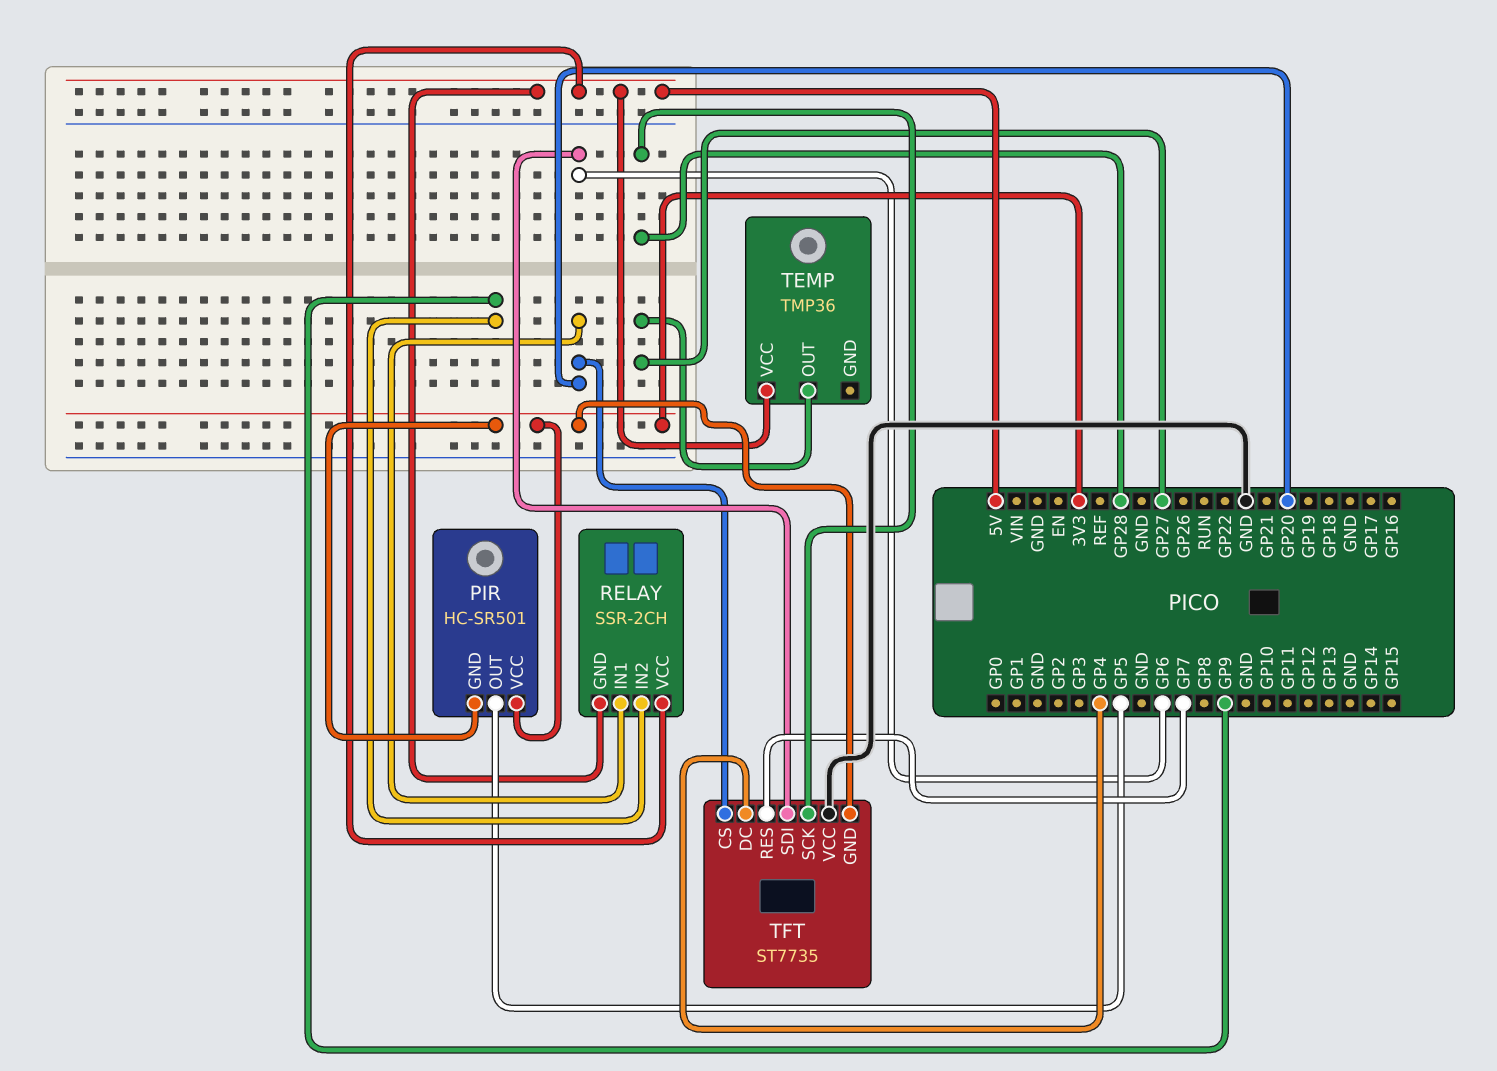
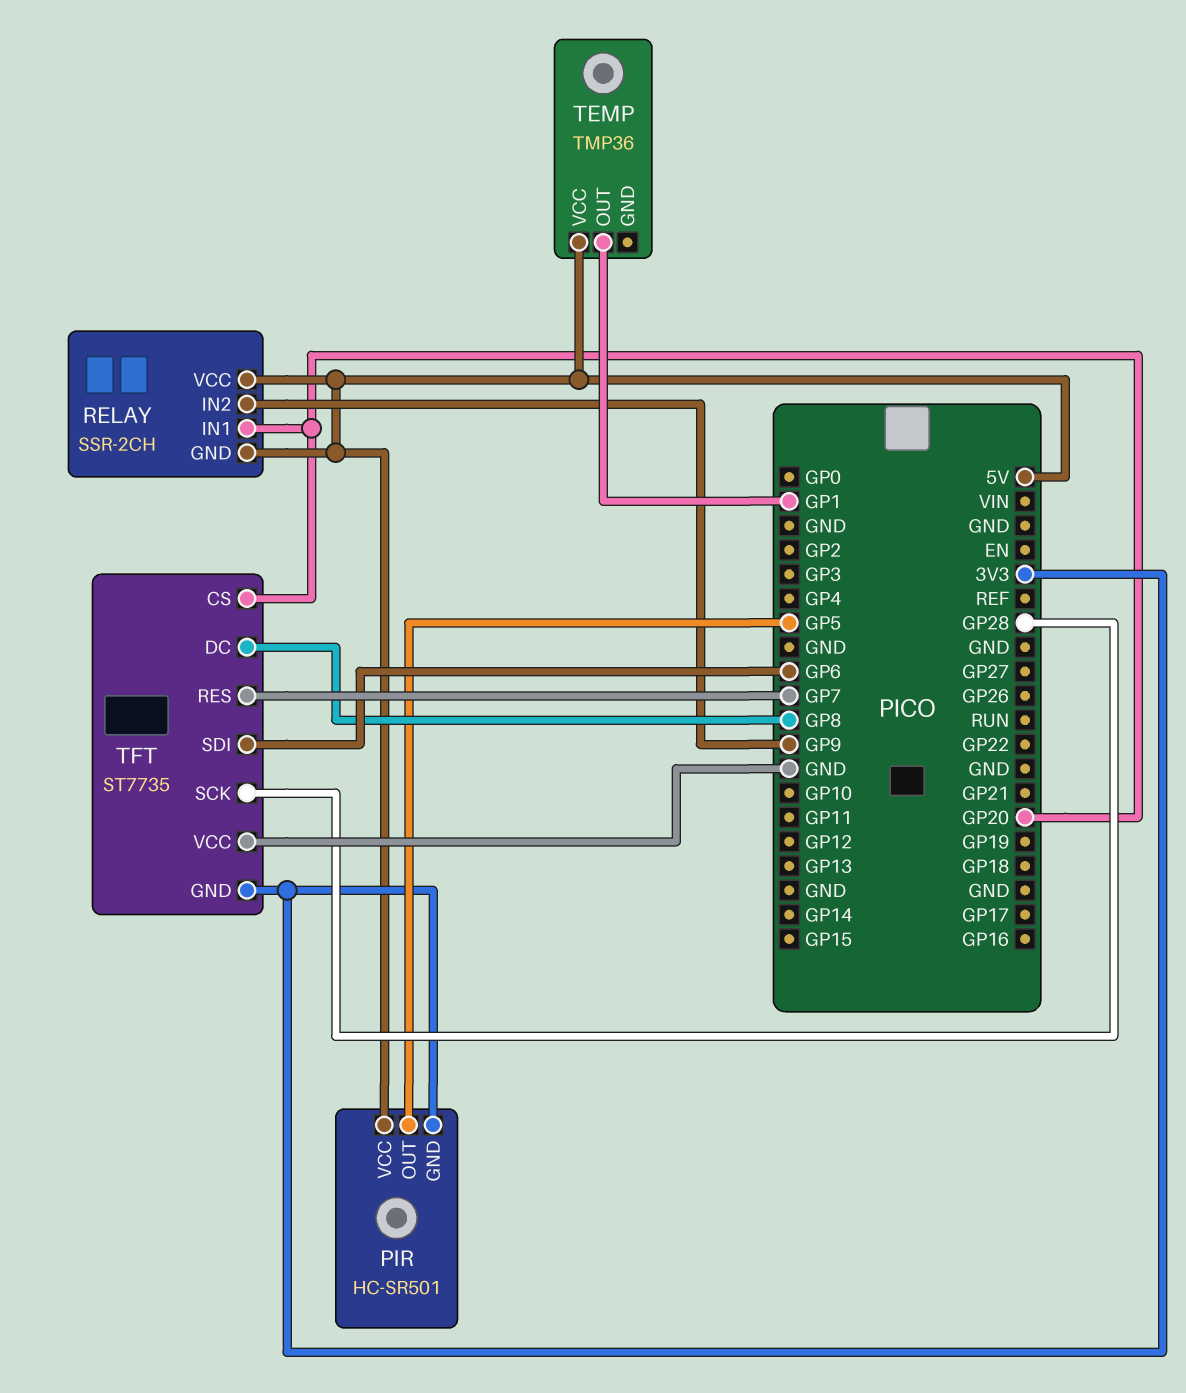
PIR pin VCC: 3V3 -> 5V
TEMP pin OUT: GP27 -> GP1
TFT pin DC: GP4 -> GP8

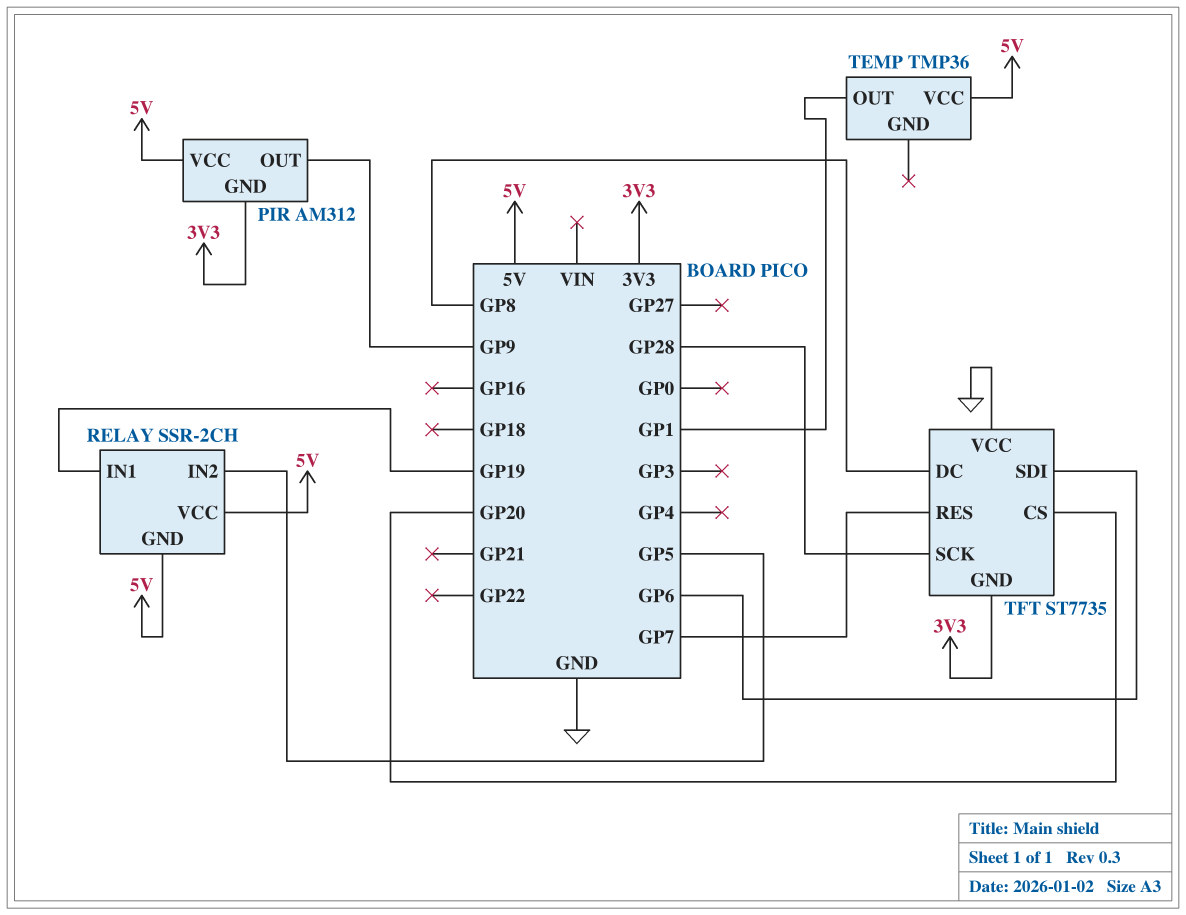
PIR: HC-SR501 -> AM312
PIR pin OUT: GP5 -> GP9
RELAY pin IN1: GP20 -> GP19
RELAY pin IN2: GP9 -> GP5

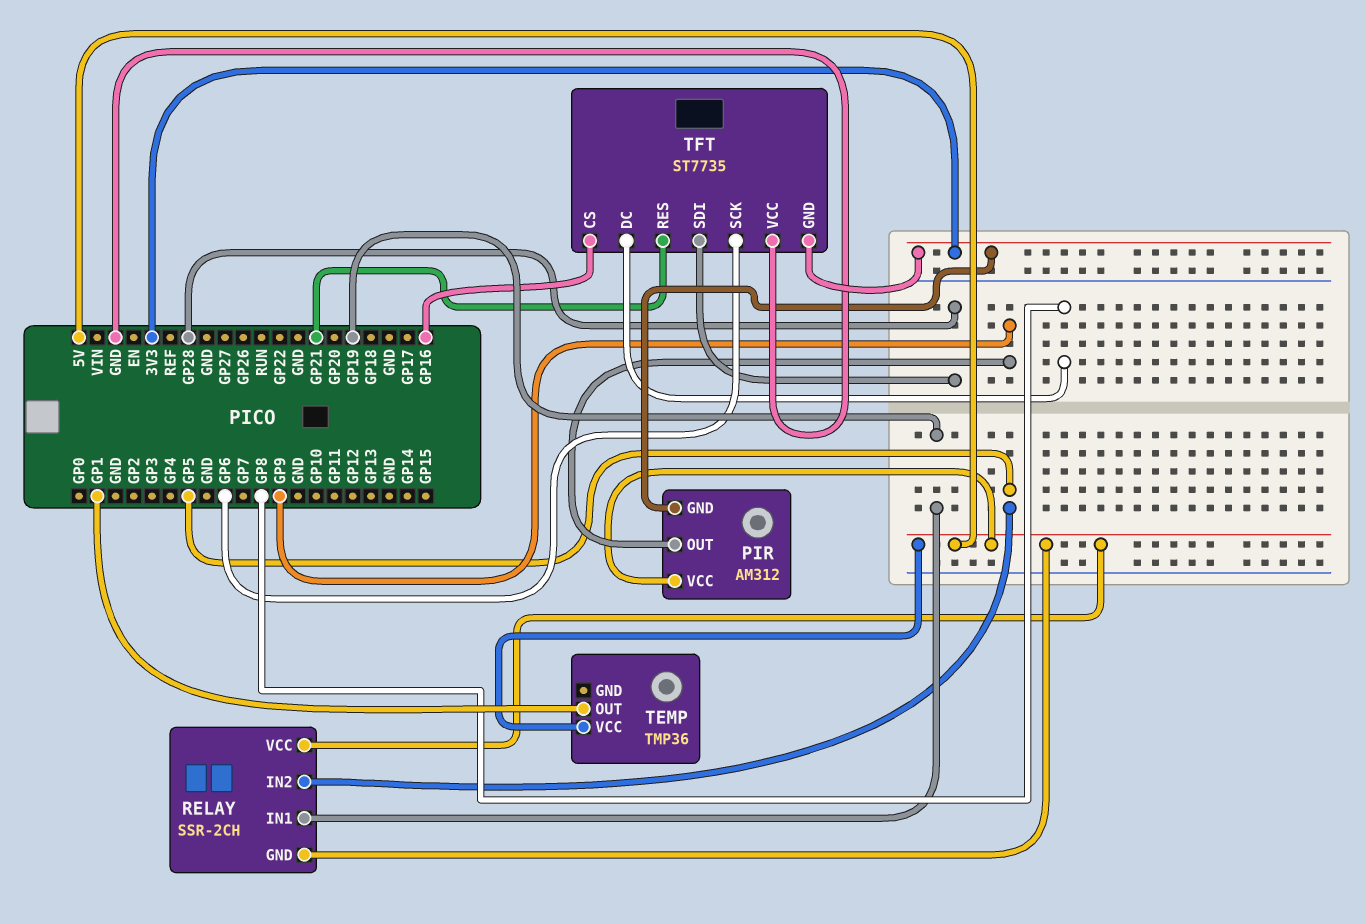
TFT pin CS: GP20 -> GP16
TFT pin RES: GP7 -> GP21
TFT pin SCK: GP28 -> GP6
TFT pin SDI: GP6 -> GP28

